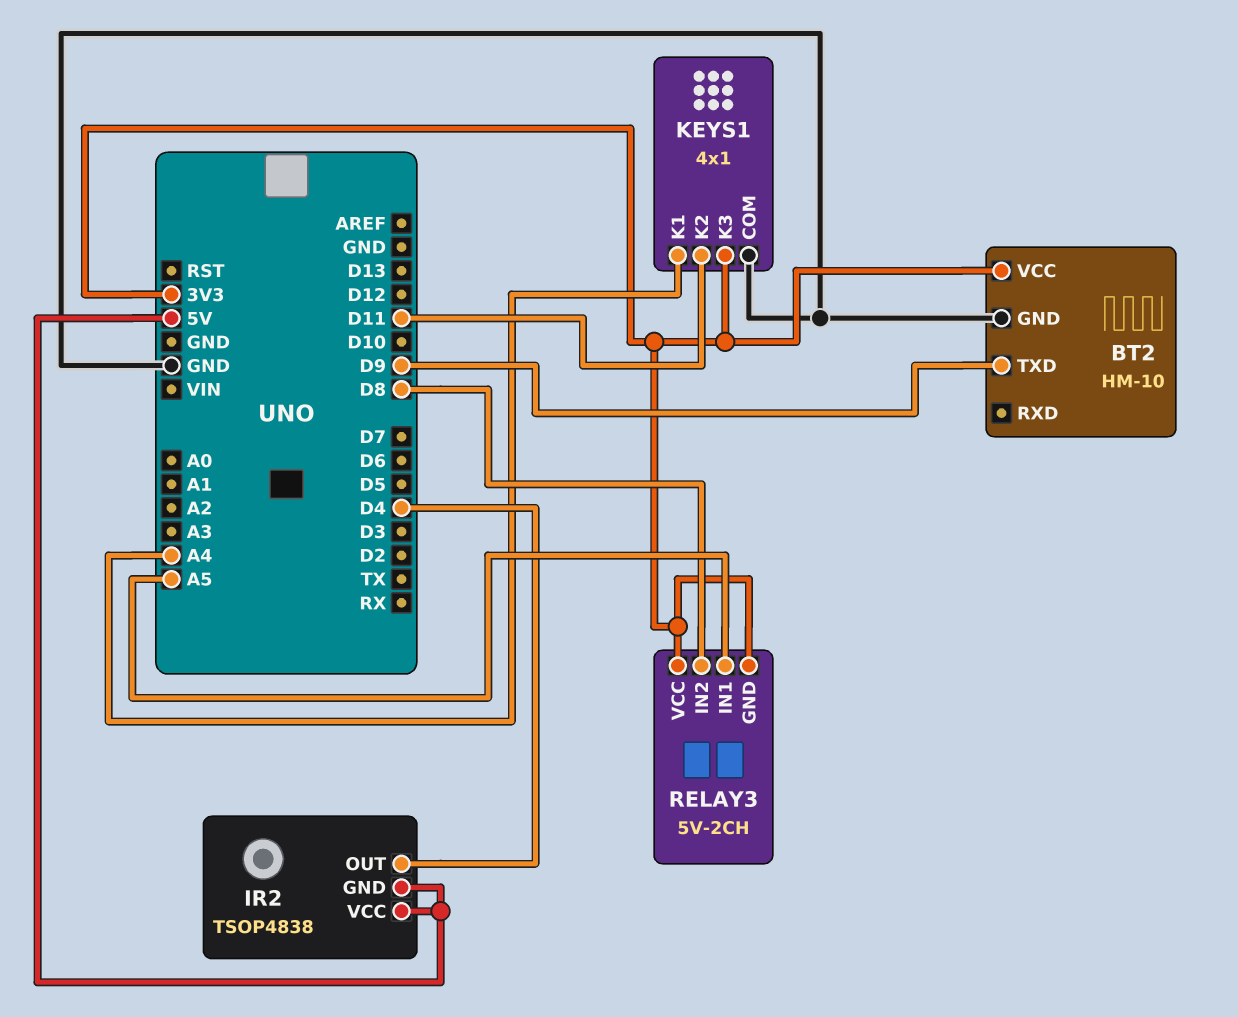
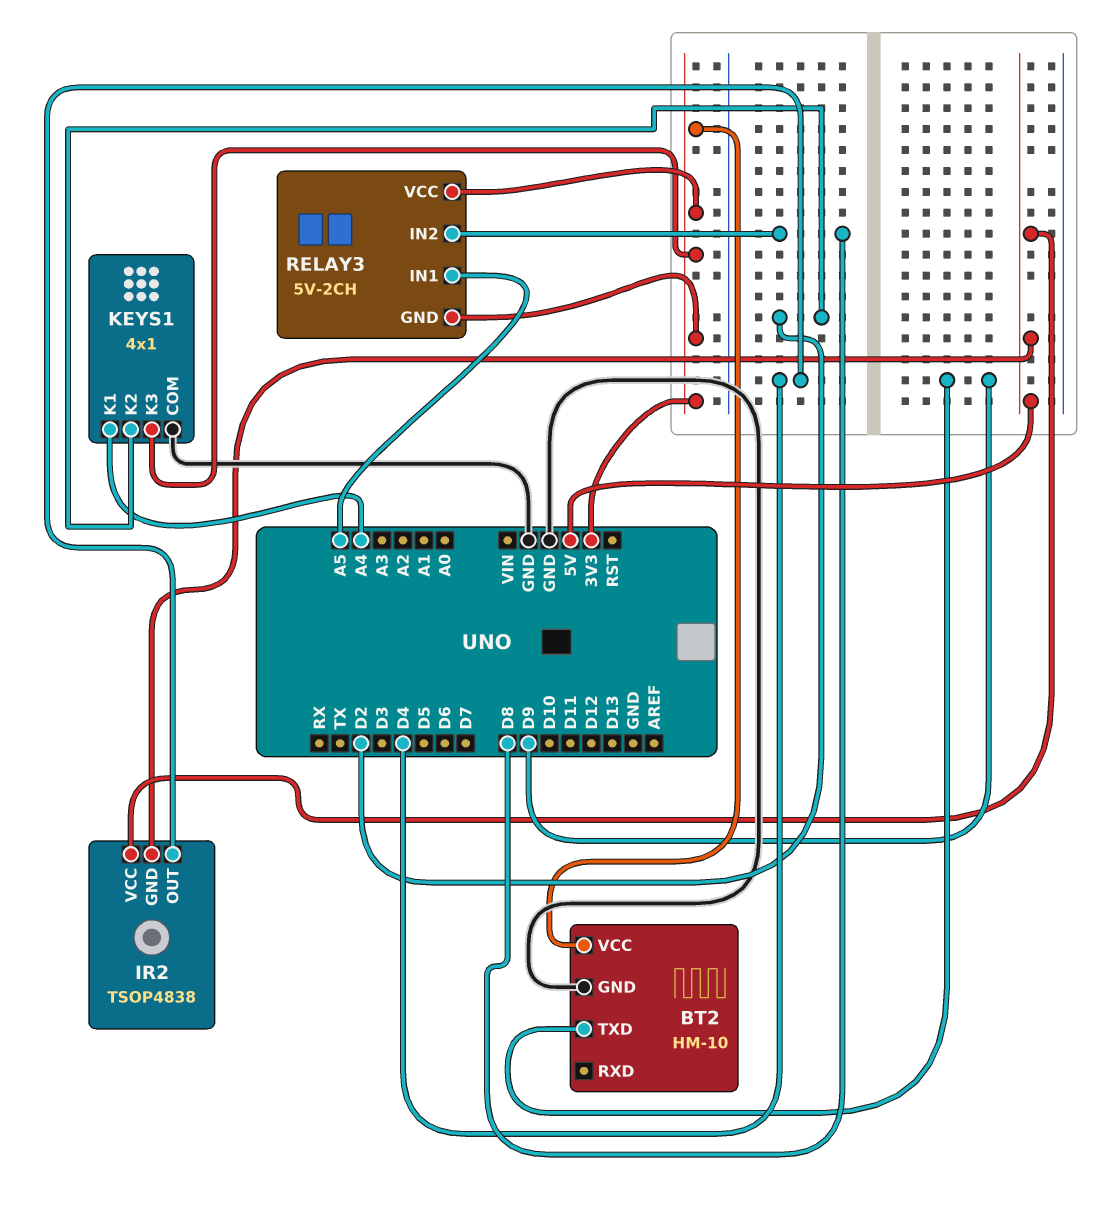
KEYS1 pin K2: D11 -> D2

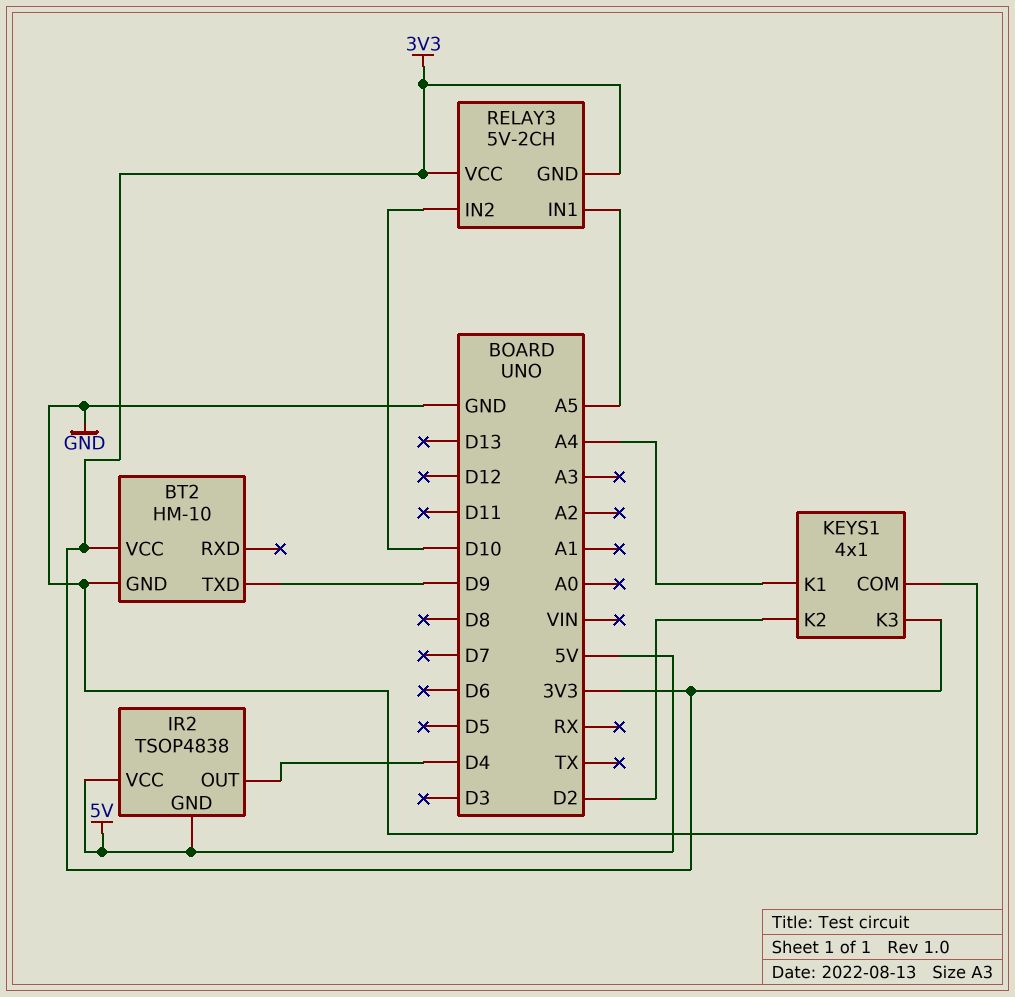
RELAY3 pin IN2: D8 -> D10

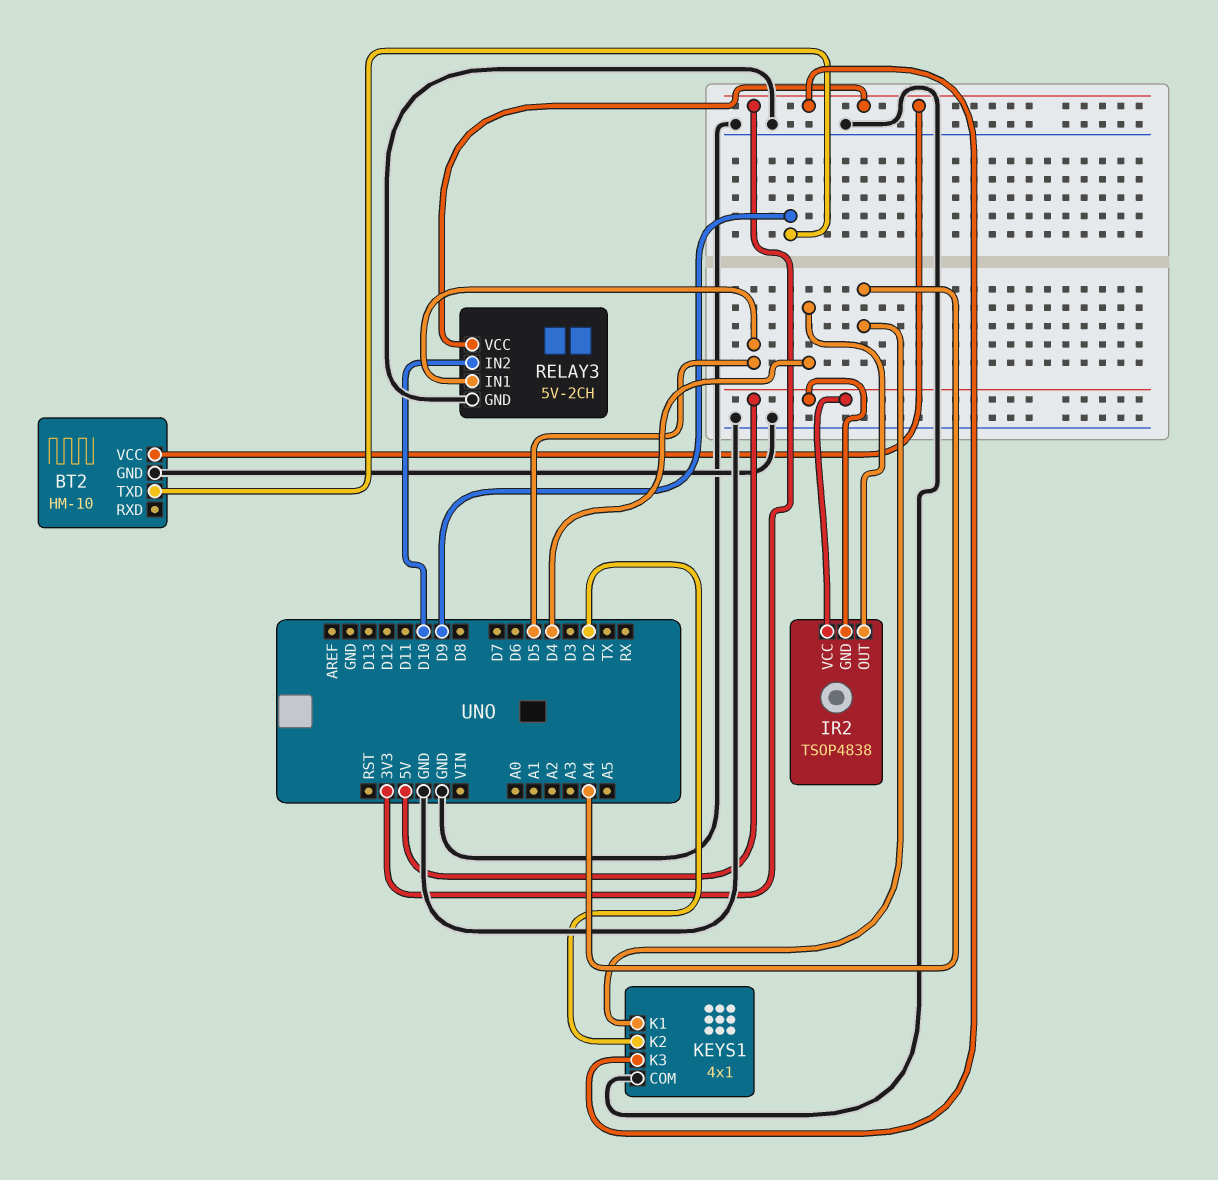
RELAY3 pin GND: 3V3 -> GND
RELAY3 pin IN1: A5 -> D5

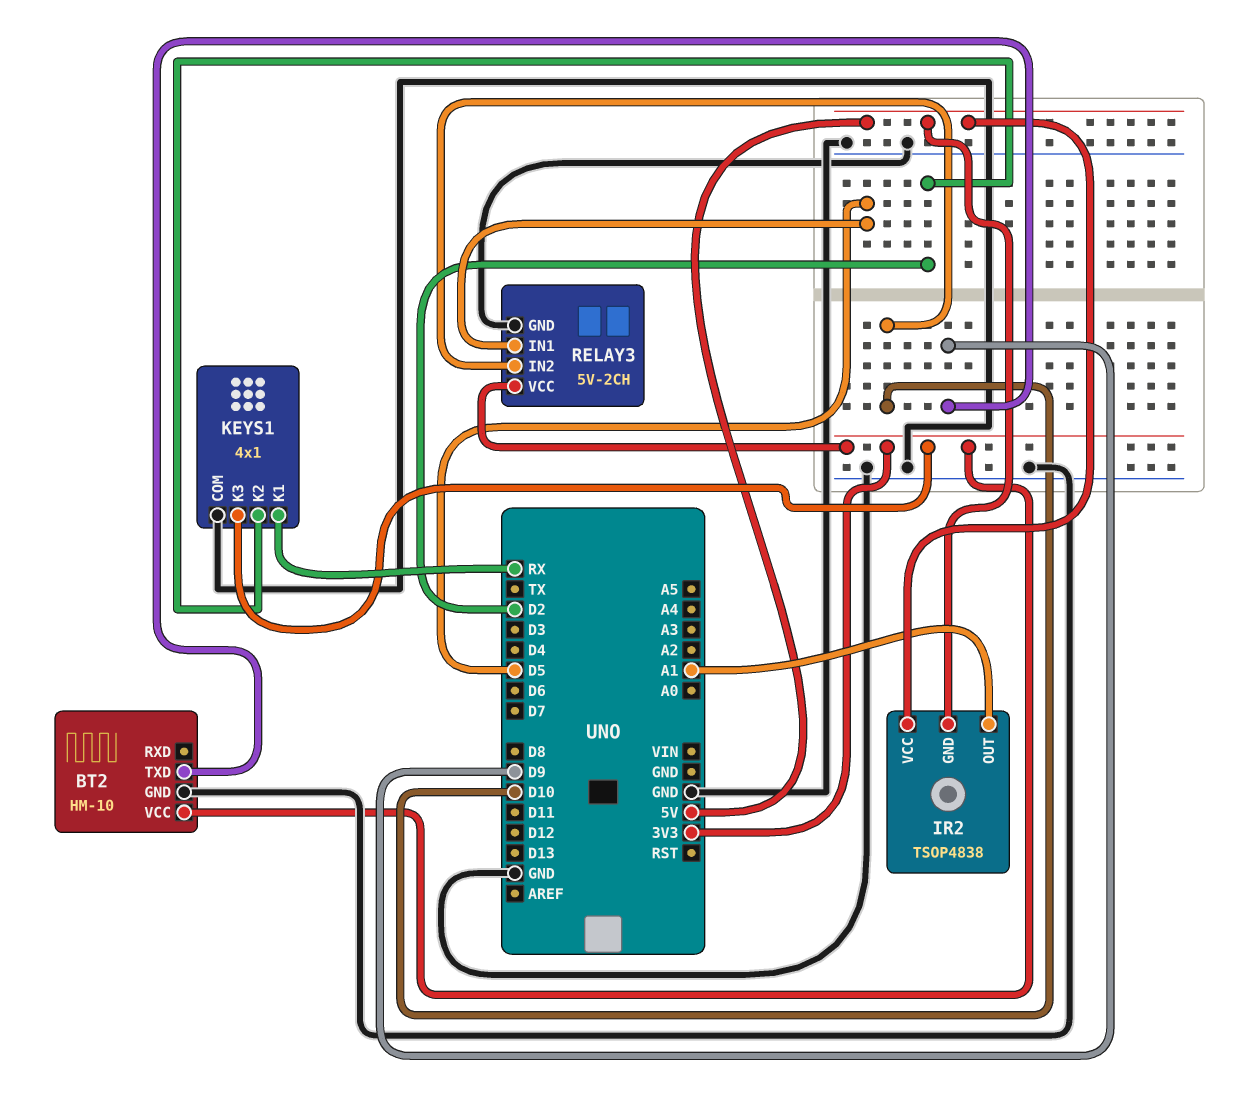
IR2 pin OUT: D4 -> A1
KEYS1 pin K1: A4 -> RX

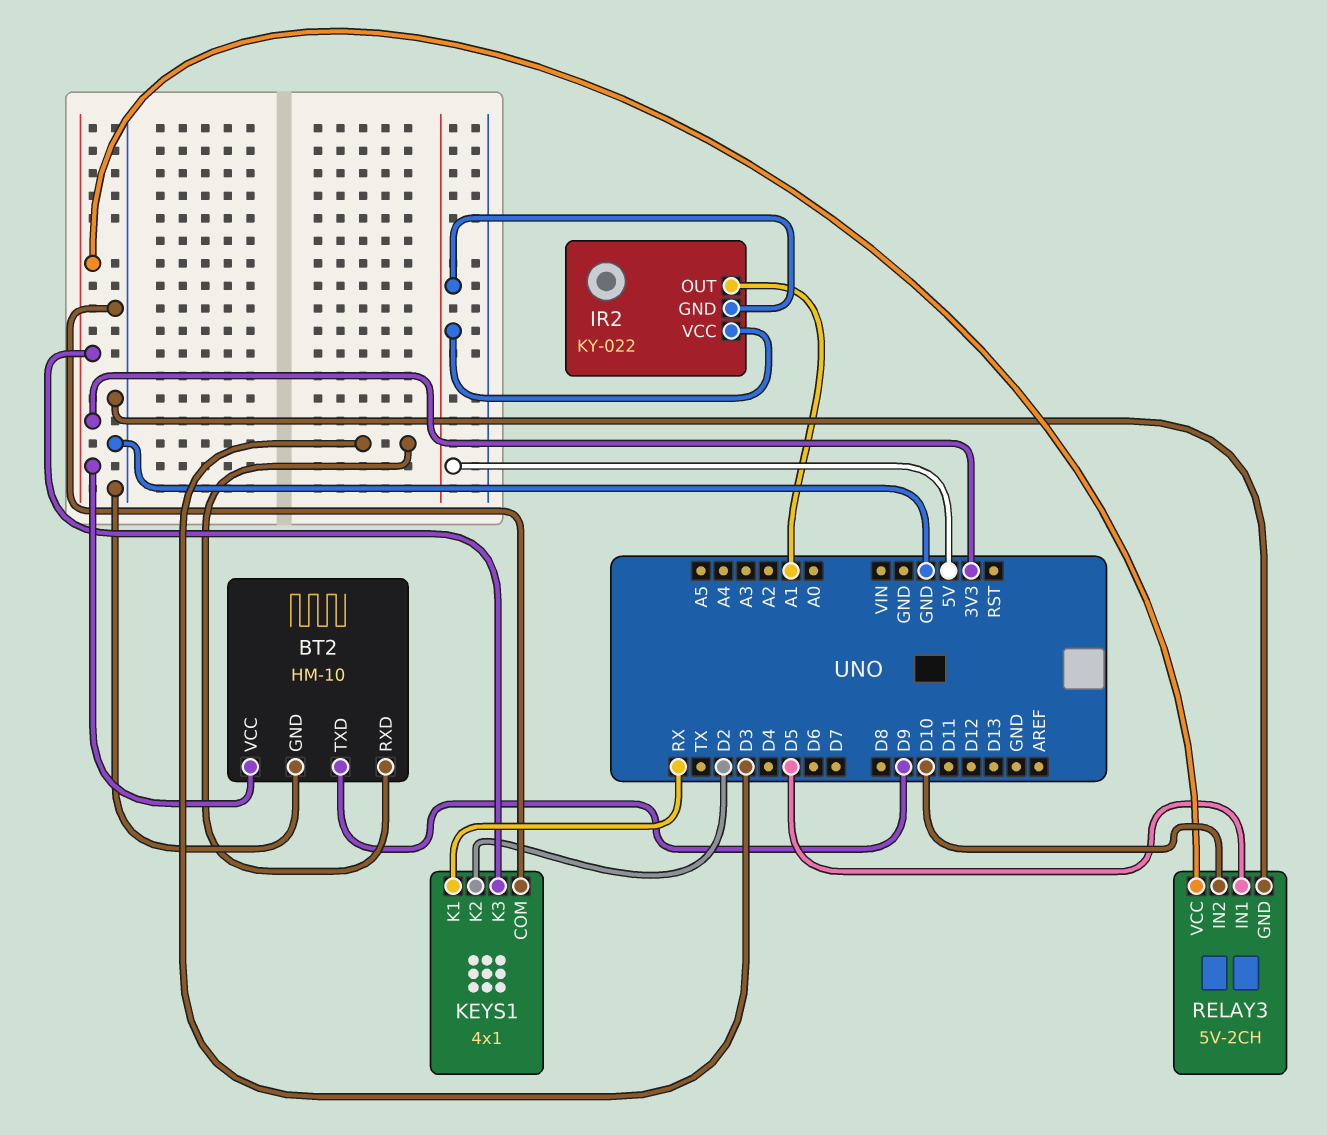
BT2 pin RXD: none -> D3
IR2: TSOP4838 -> KY-022

